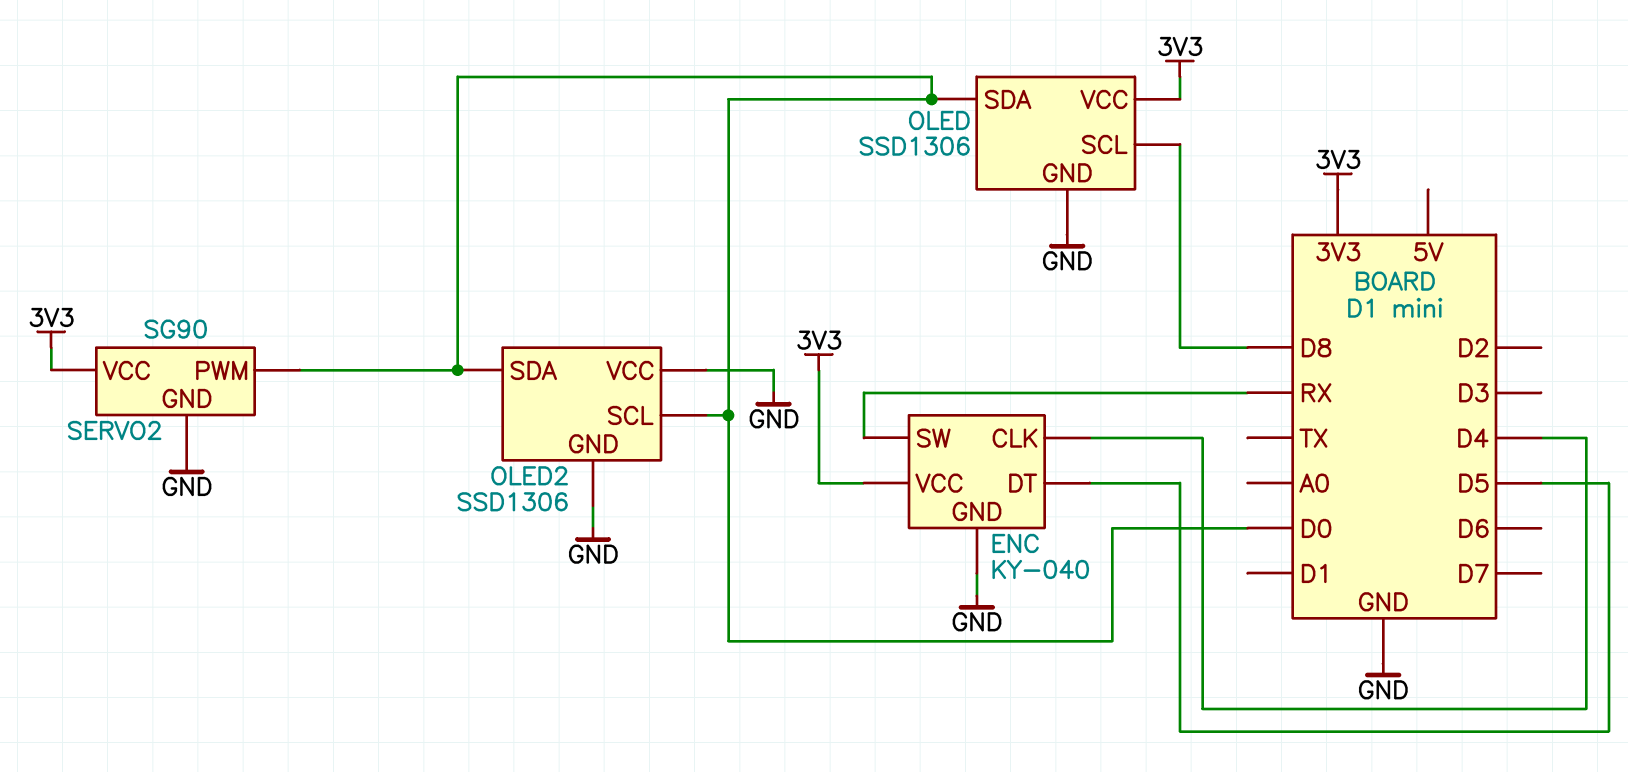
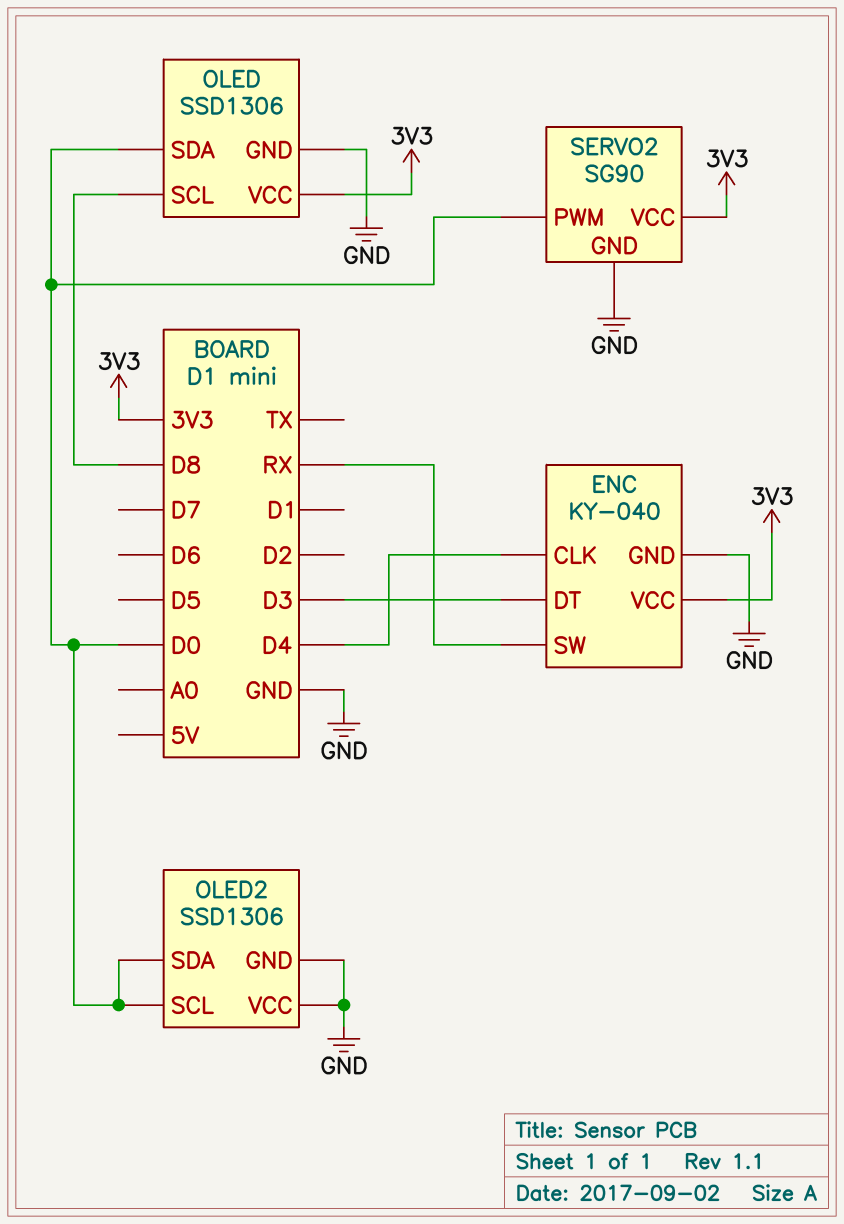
ENC pin DT: D5 -> D3

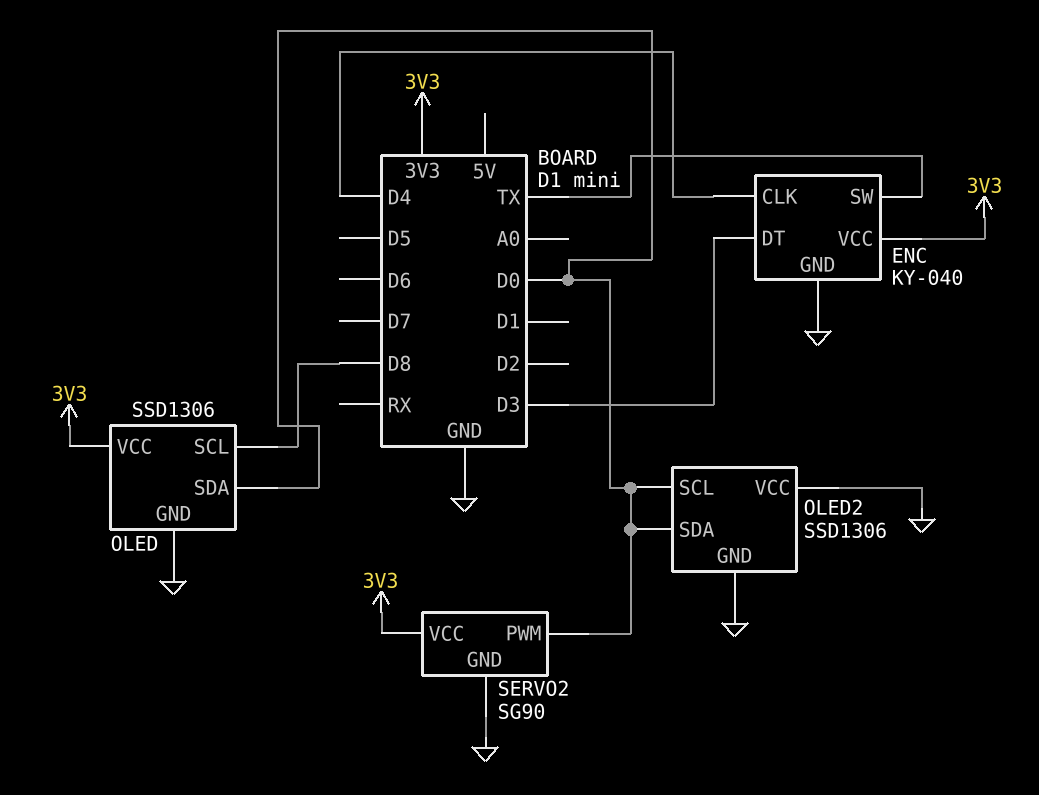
ENC pin SW: RX -> TX

